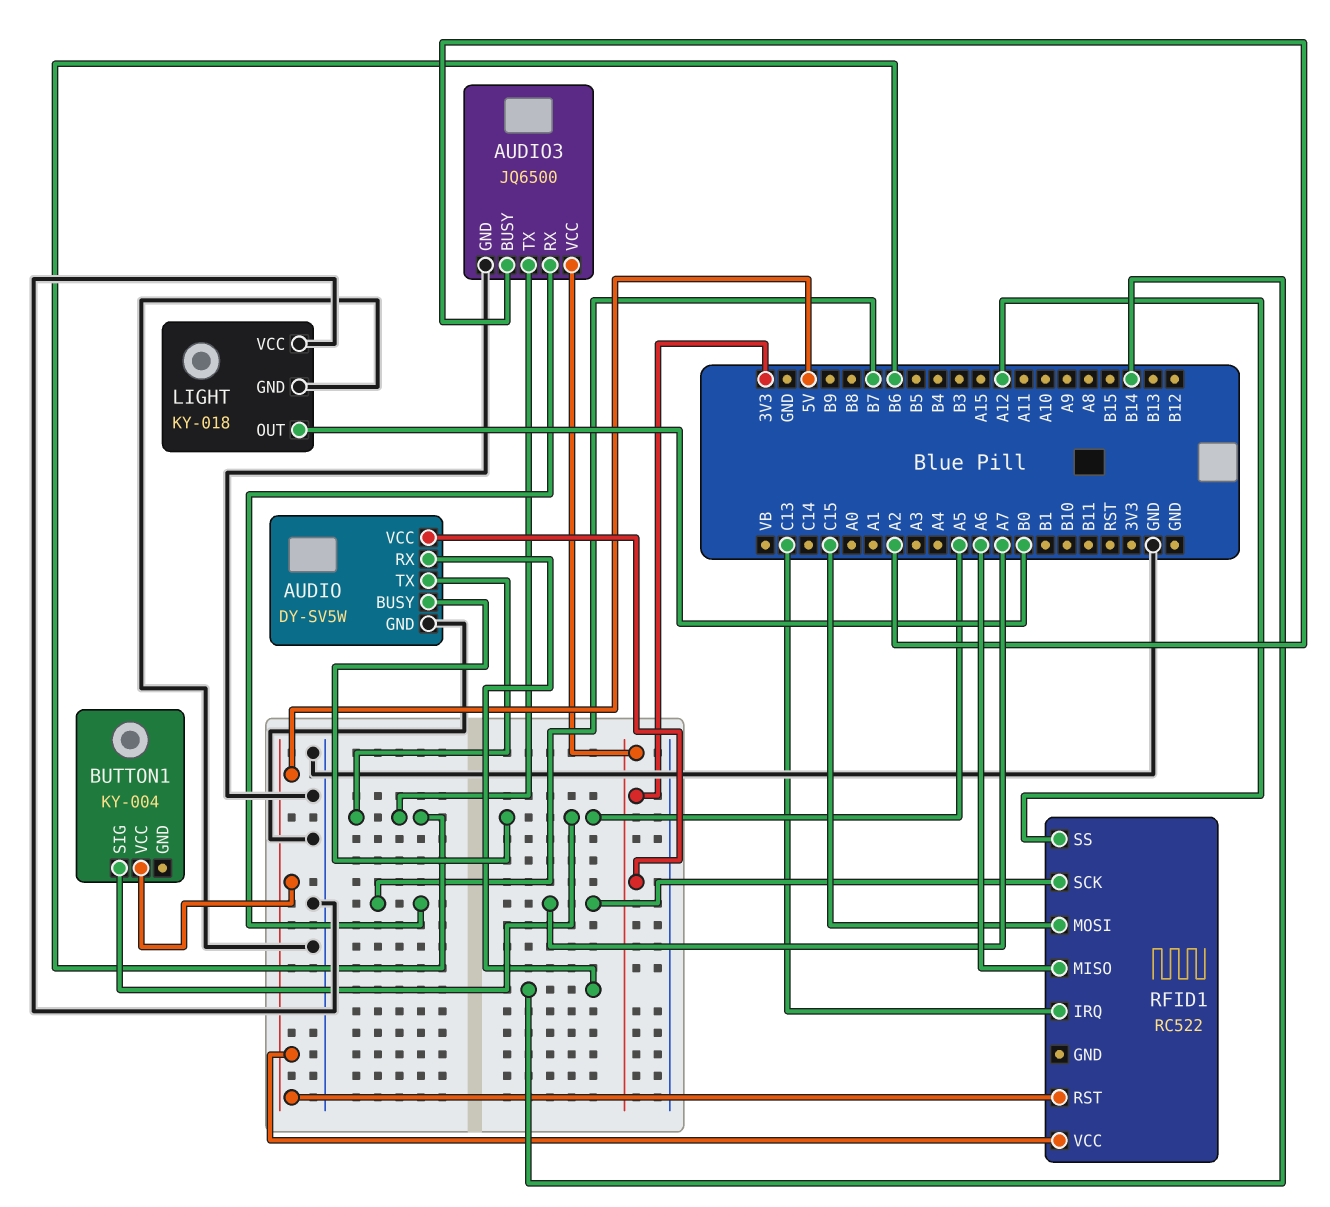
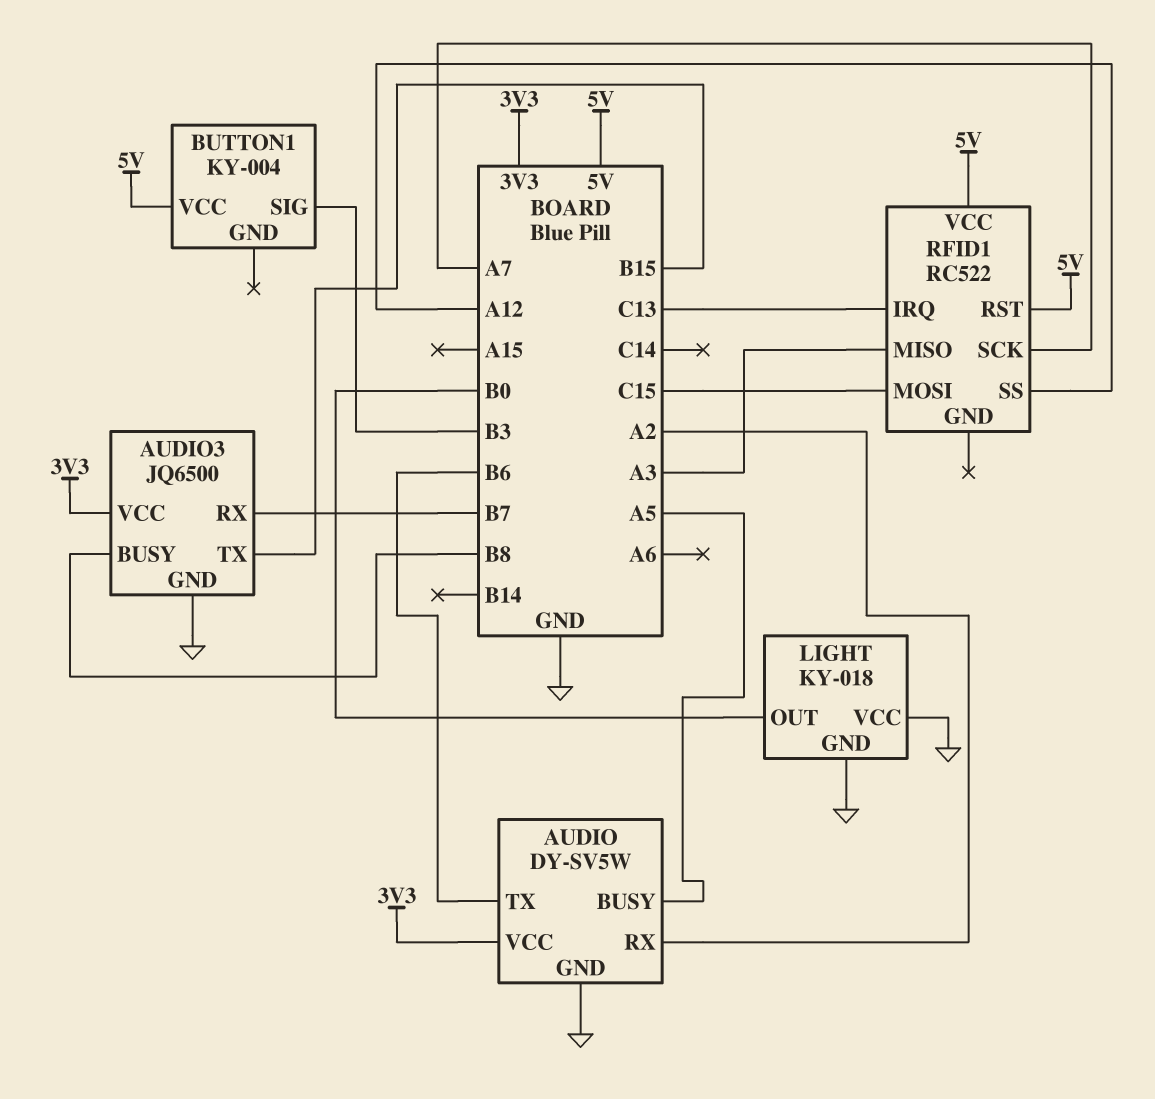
AUDIO pin RX: B14 -> A2
AUDIO3 pin BUSY: A2 -> B8
AUDIO3 pin TX: B6 -> B15
BUTTON1 pin SIG: A5 -> B3
RFID1 pin MISO: A6 -> A3

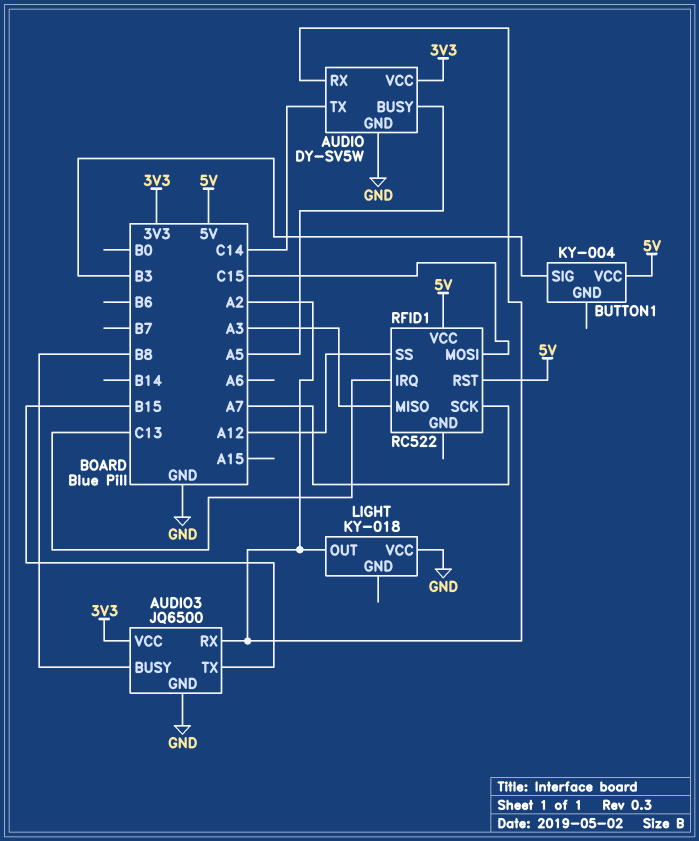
AUDIO pin TX: B6 -> C14
AUDIO3 pin RX: B7 -> A2
LIGHT pin GND: GND -> none
LIGHT pin OUT: B0 -> A2

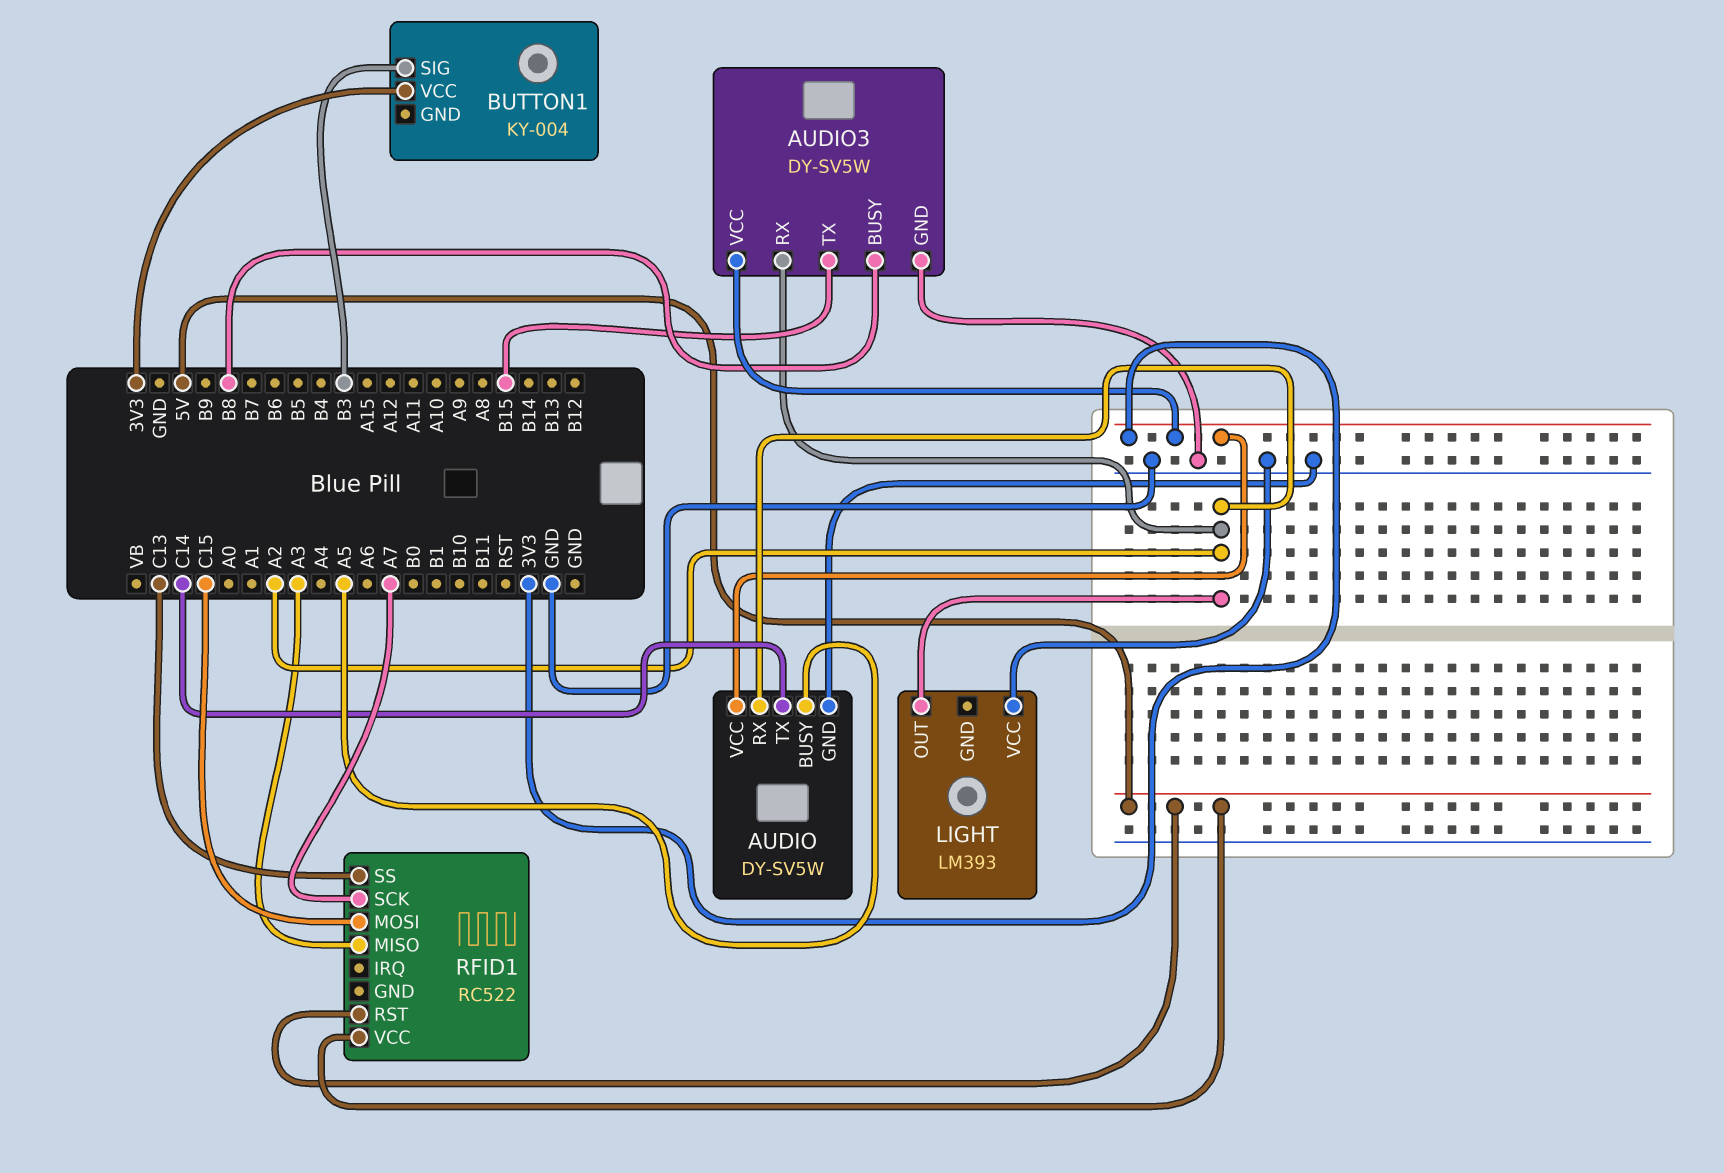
AUDIO3: JQ6500 -> DY-SV5W
BUTTON1 pin VCC: 5V -> 3V3
LIGHT: KY-018 -> LM393
RFID1 pin IRQ: C13 -> none
RFID1 pin SS: A12 -> C13

